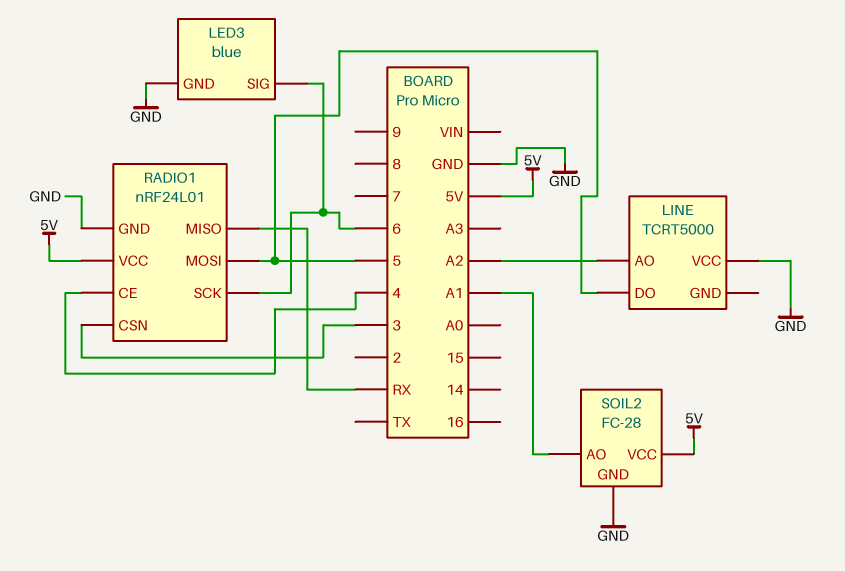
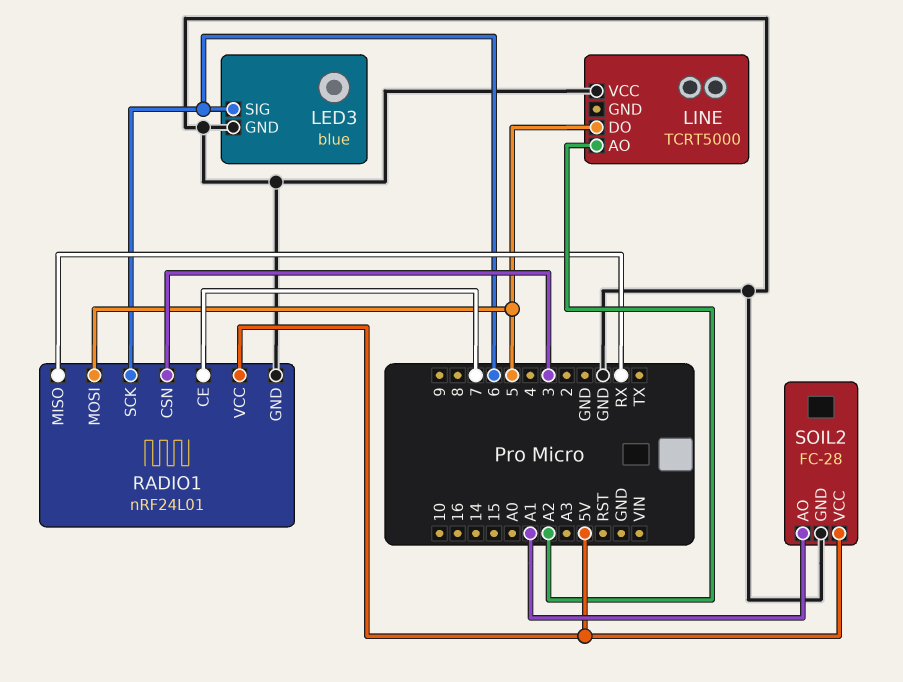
RADIO1 pin CE: 4 -> 7

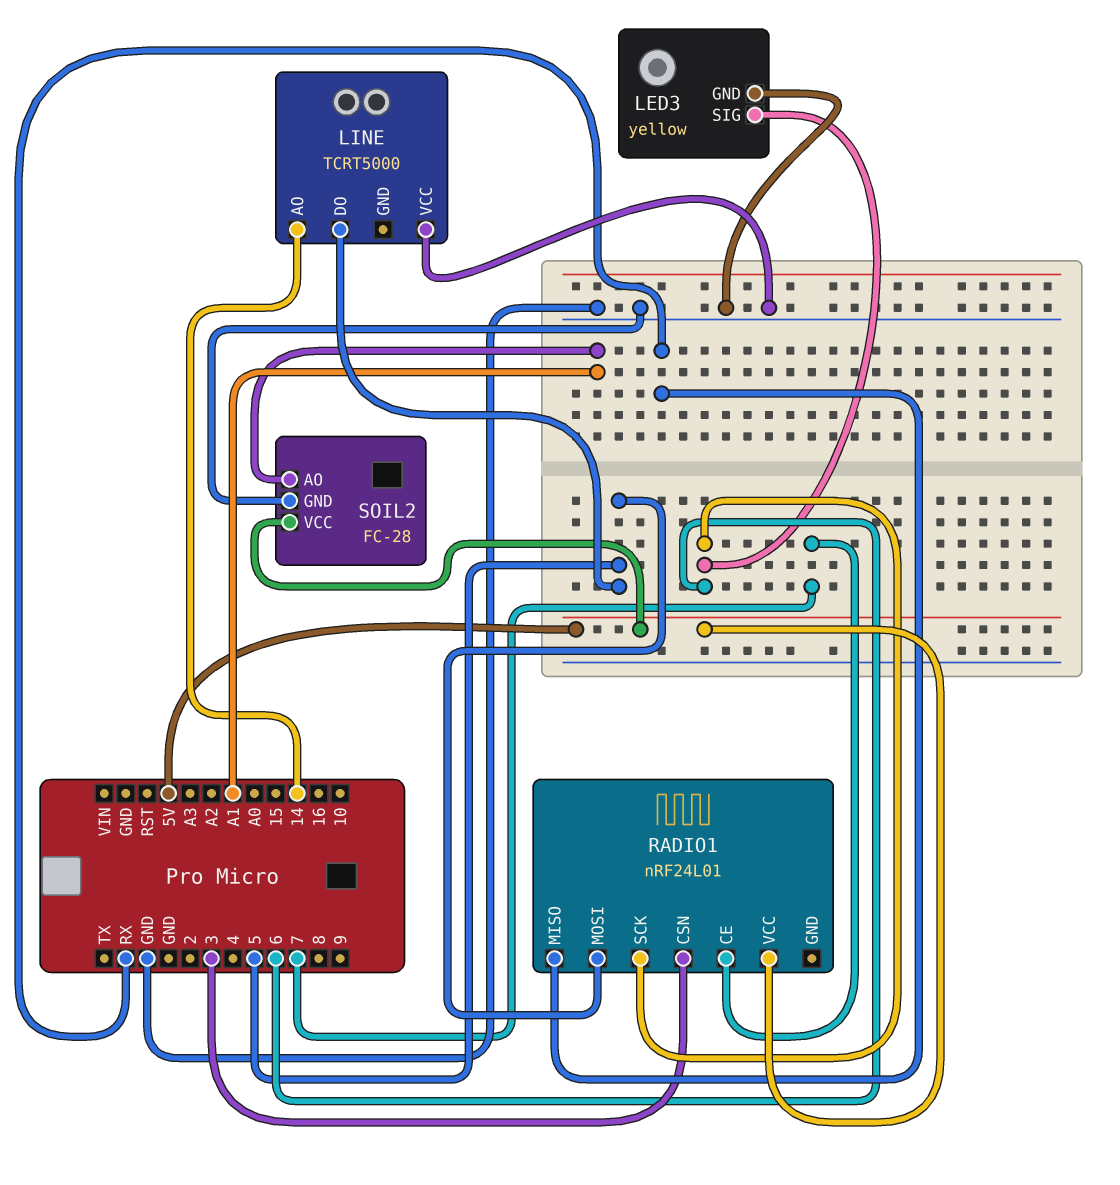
LED3: blue -> yellow
LINE pin AO: A2 -> 14
RADIO1 pin GND: GND -> none

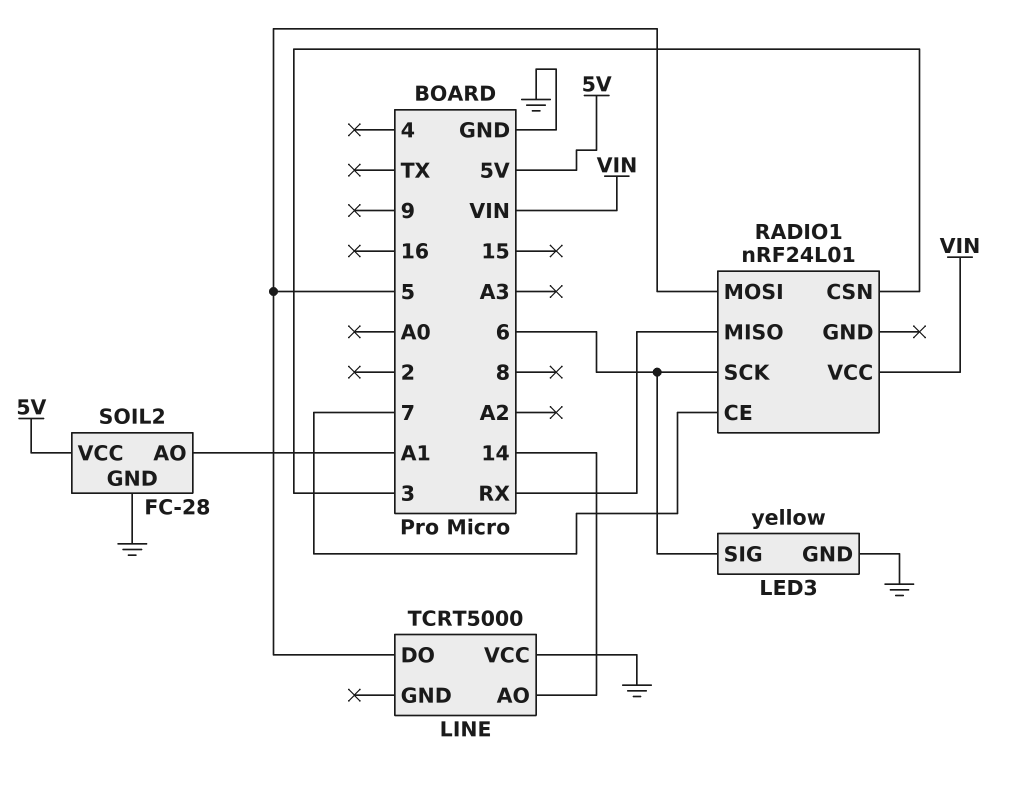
RADIO1 pin VCC: 5V -> VIN

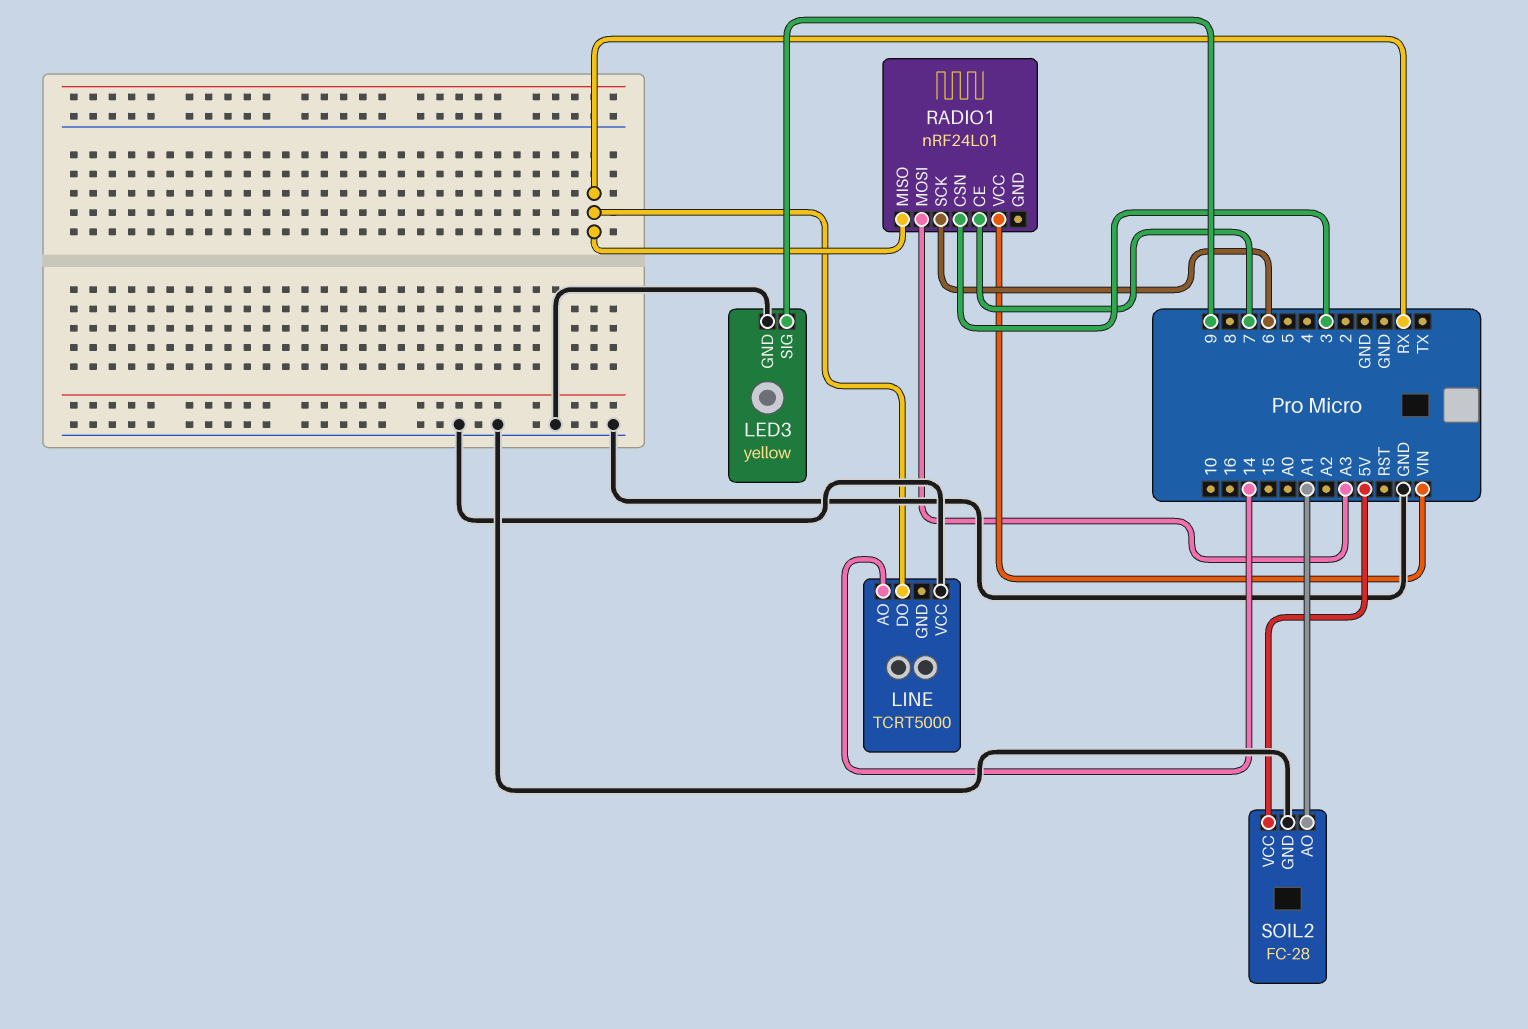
LED3 pin SIG: 6 -> 9
LINE pin DO: 5 -> RX
RADIO1 pin MOSI: 5 -> A3

